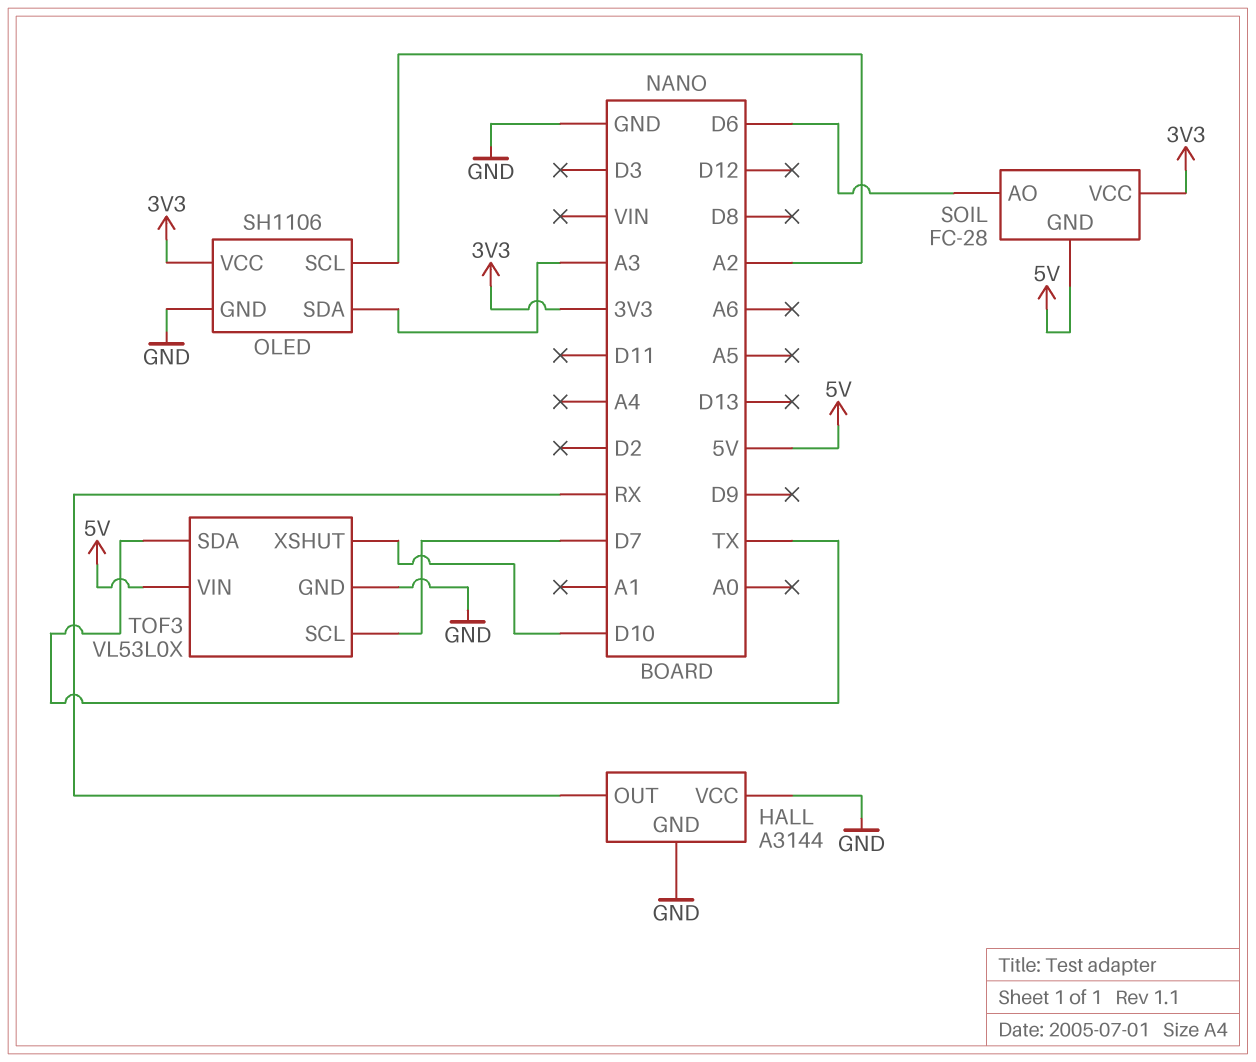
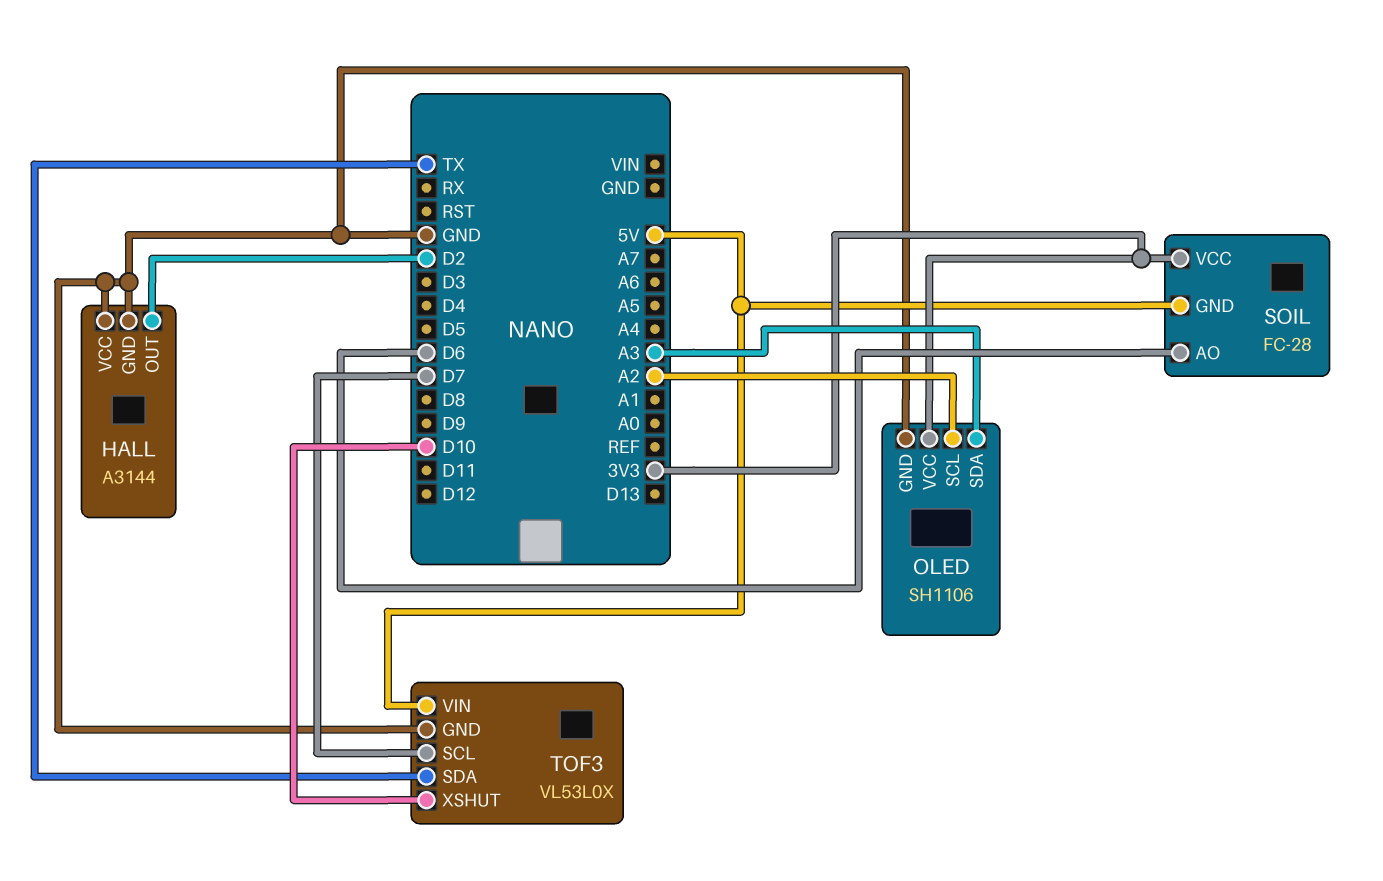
HALL pin OUT: RX -> D2

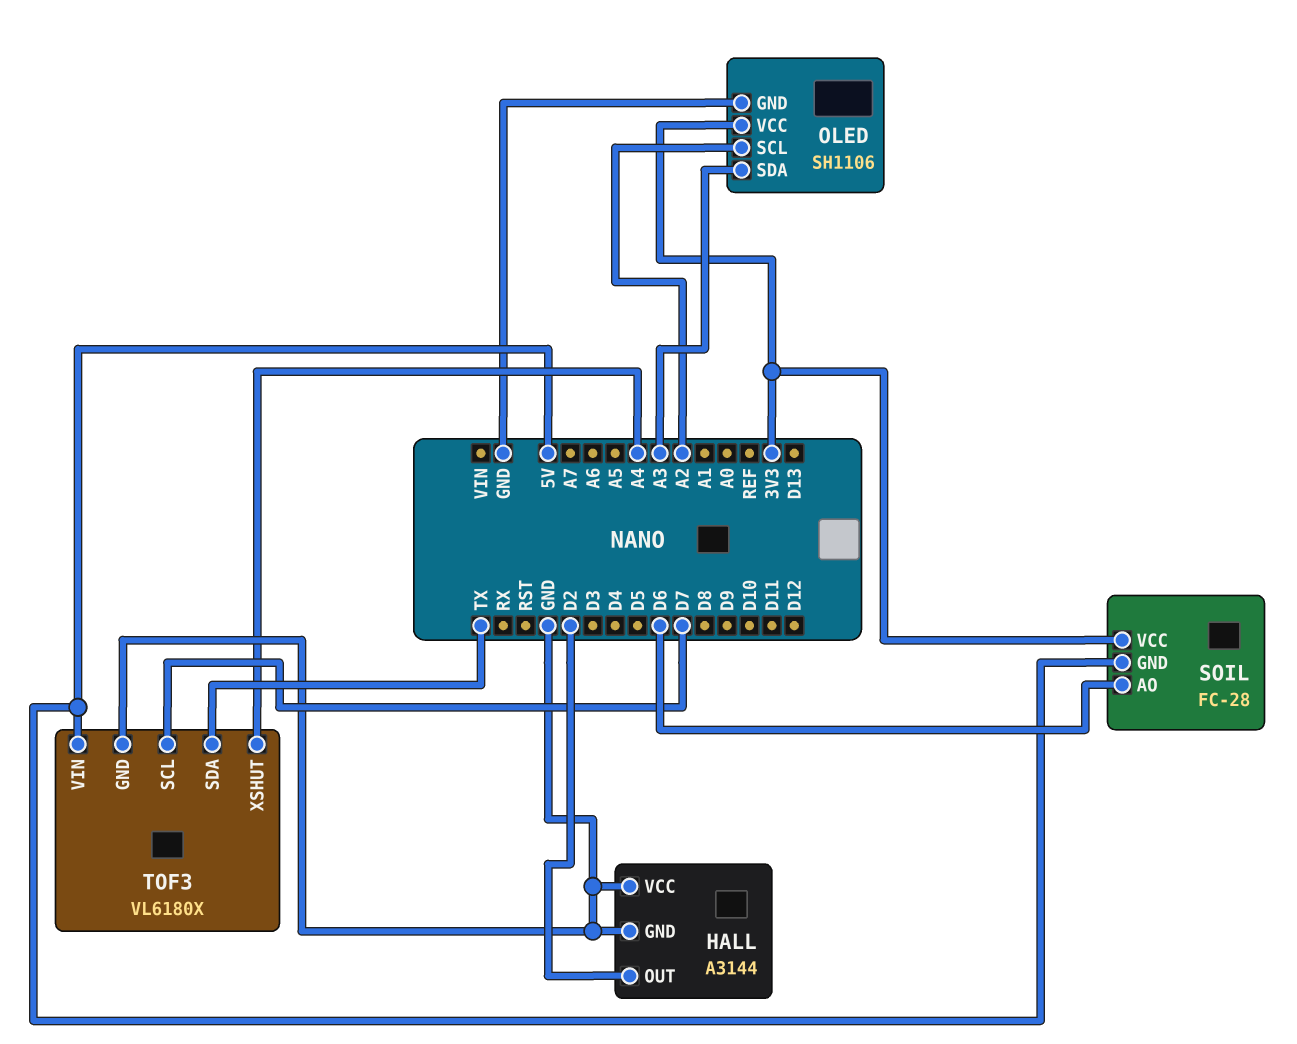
TOF3: VL53L0X -> VL6180X
TOF3 pin XSHUT: D10 -> A4

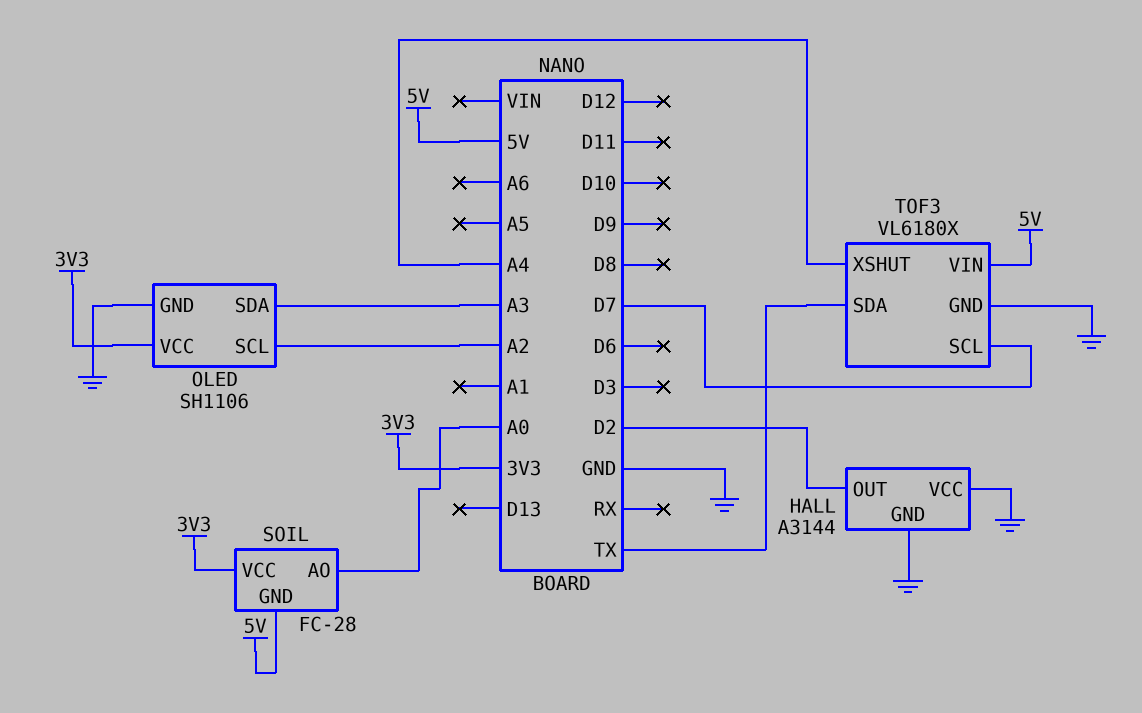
SOIL pin AO: D6 -> A0

